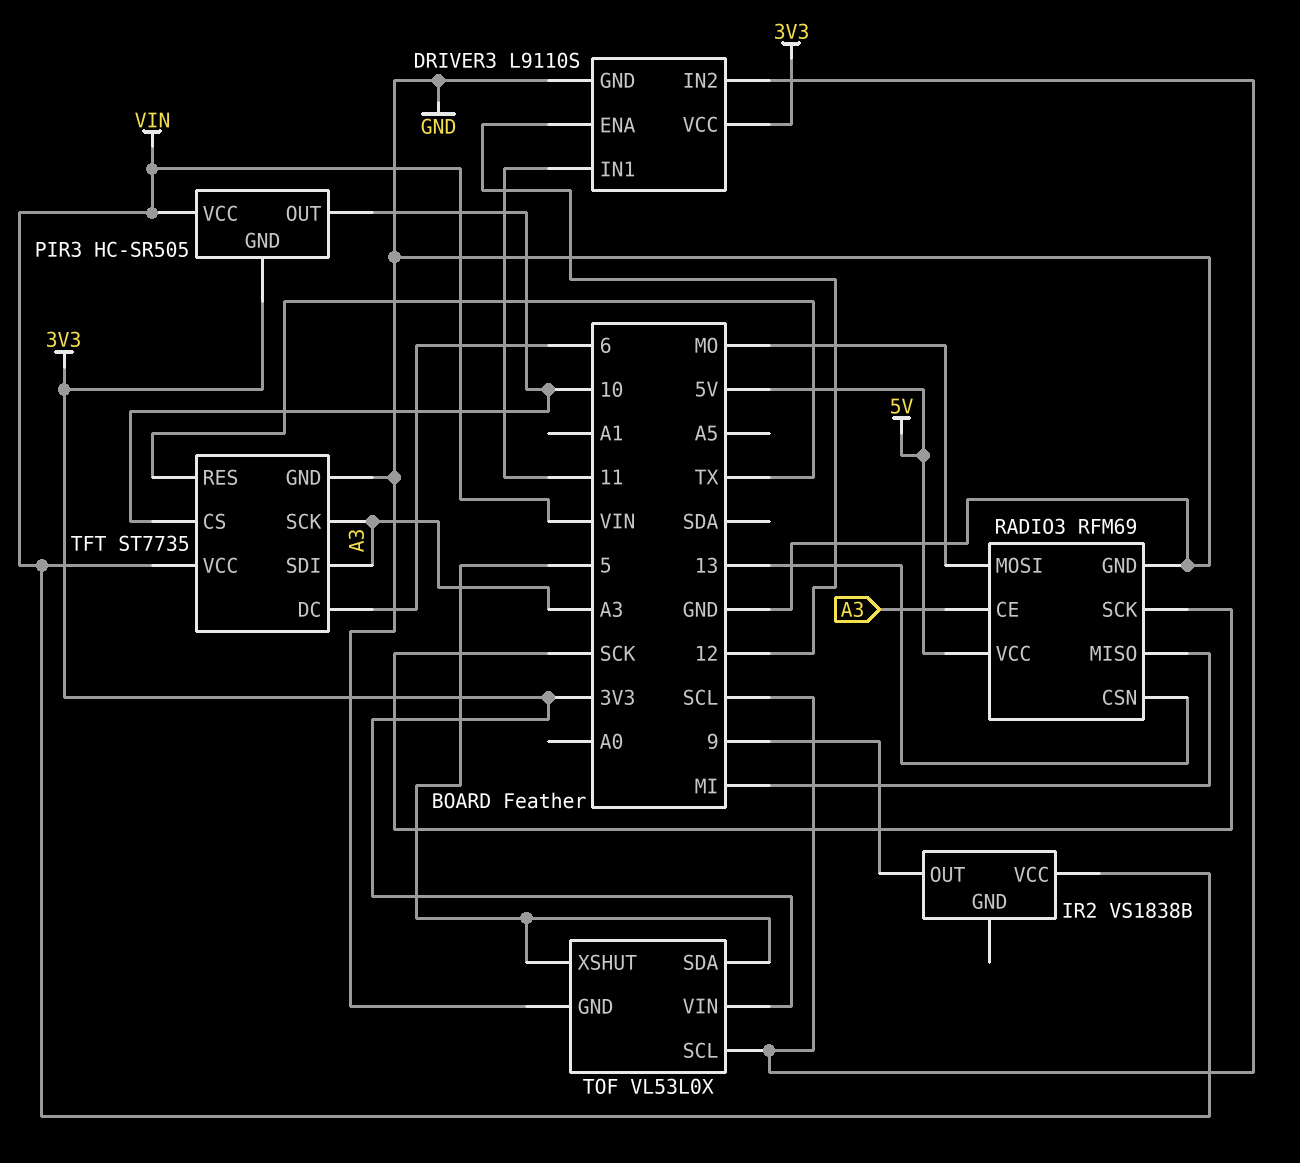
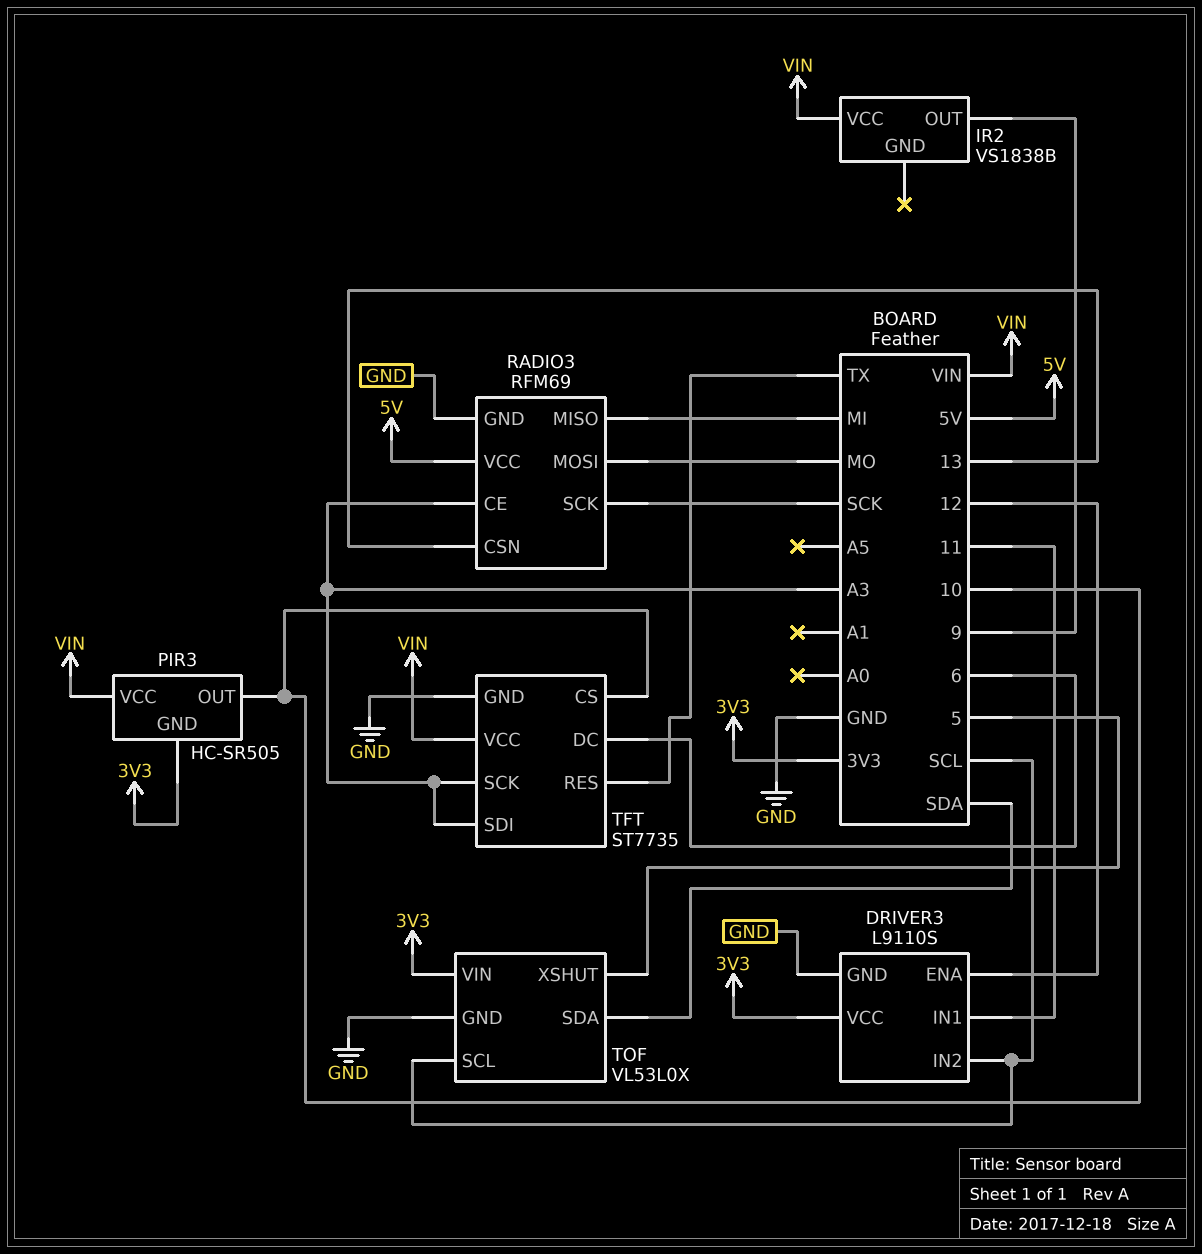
TOF pin SDA: 5 -> SDA

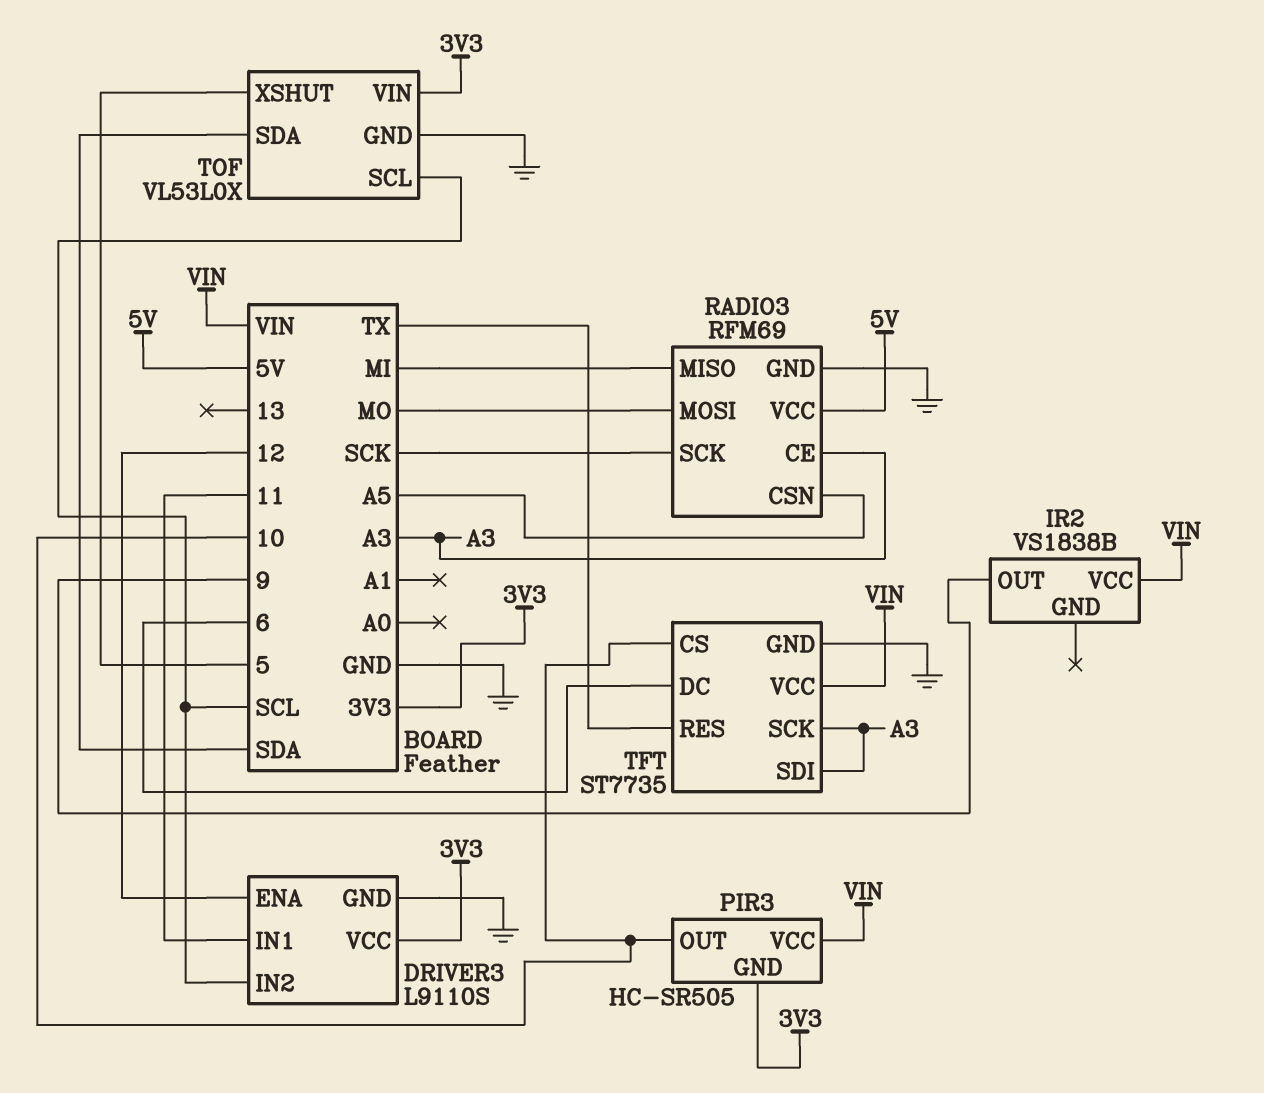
RADIO3 pin CSN: 13 -> A5

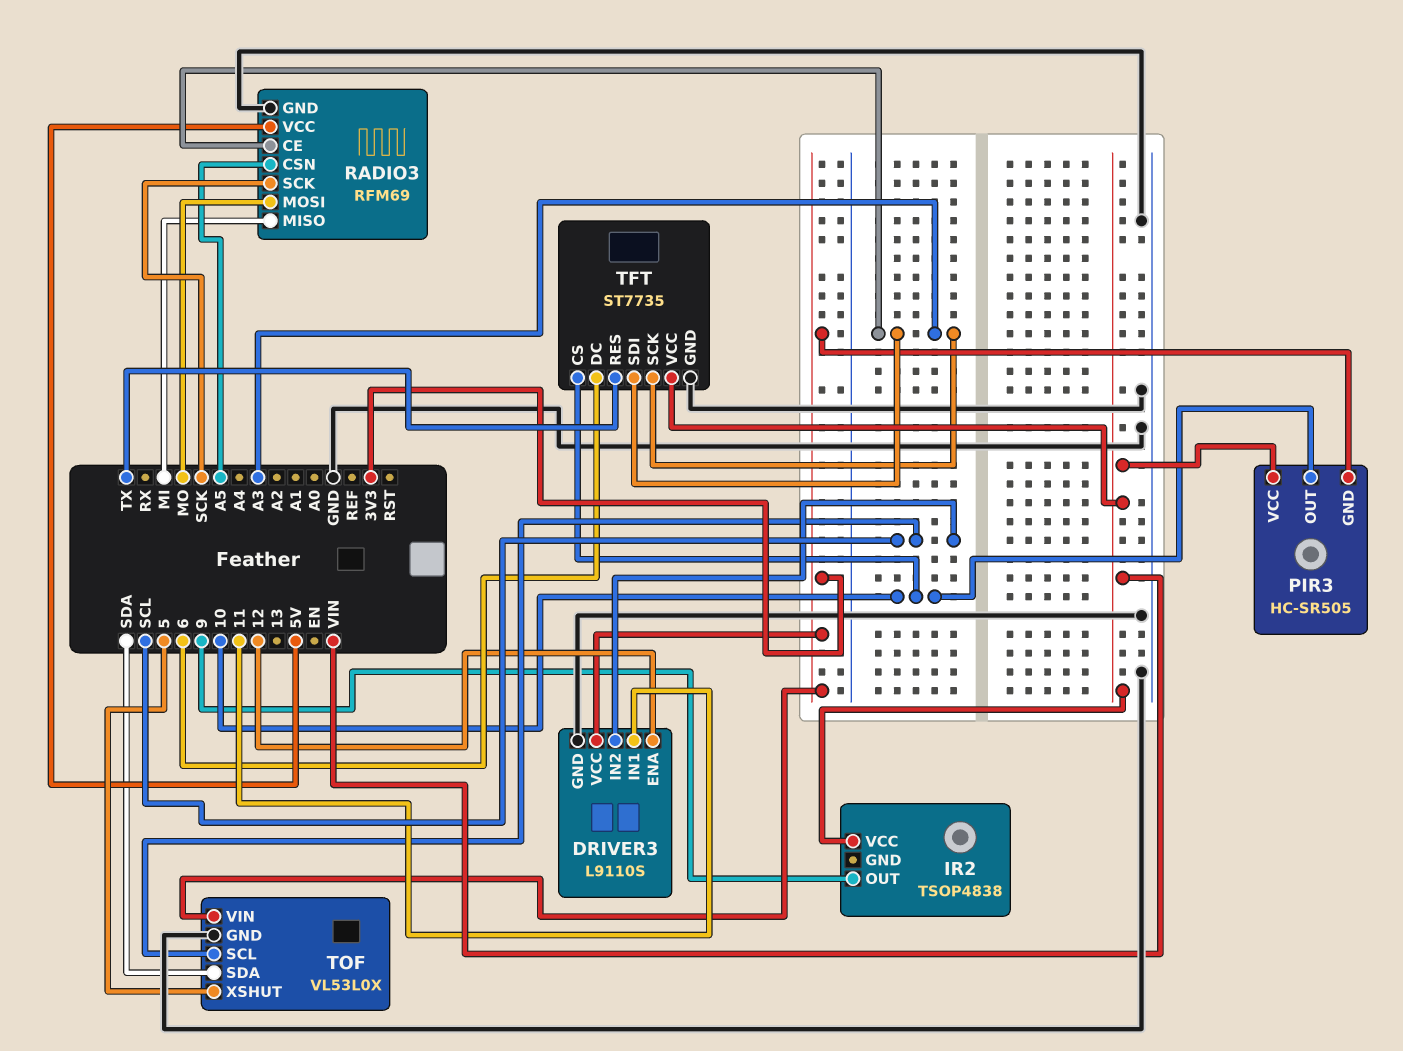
IR2: VS1838B -> TSOP4838

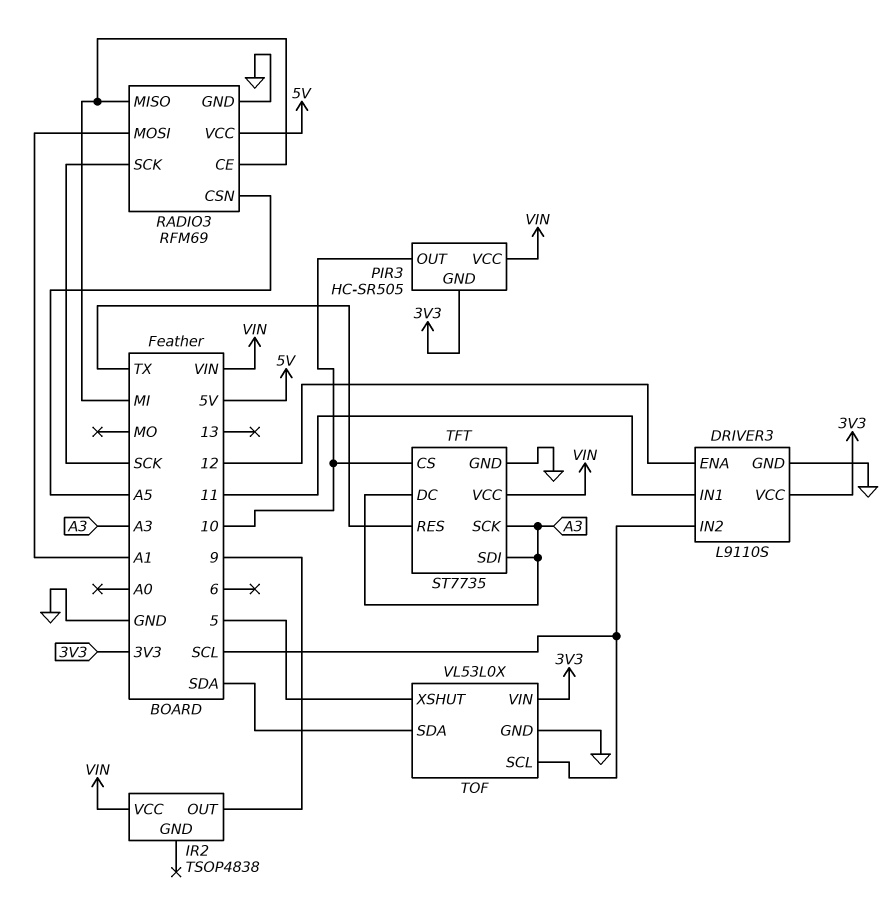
RADIO3 pin CE: A3 -> MI
RADIO3 pin MOSI: MO -> A1
TFT pin DC: 6 -> A3

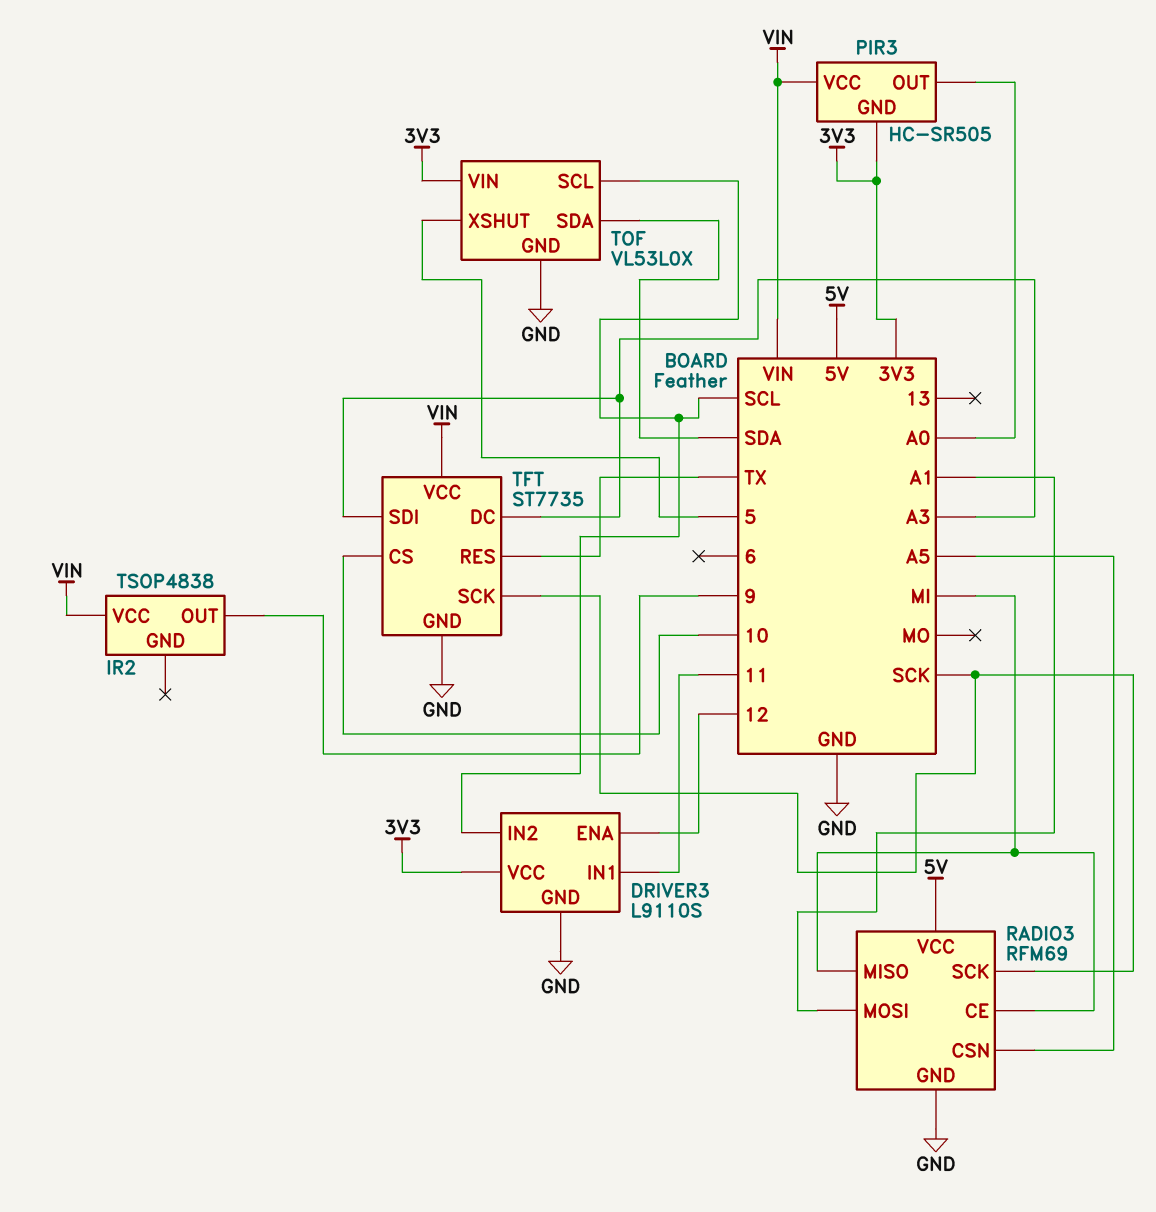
PIR3 pin OUT: 10 -> A0
TFT pin SCK: A3 -> SCK

